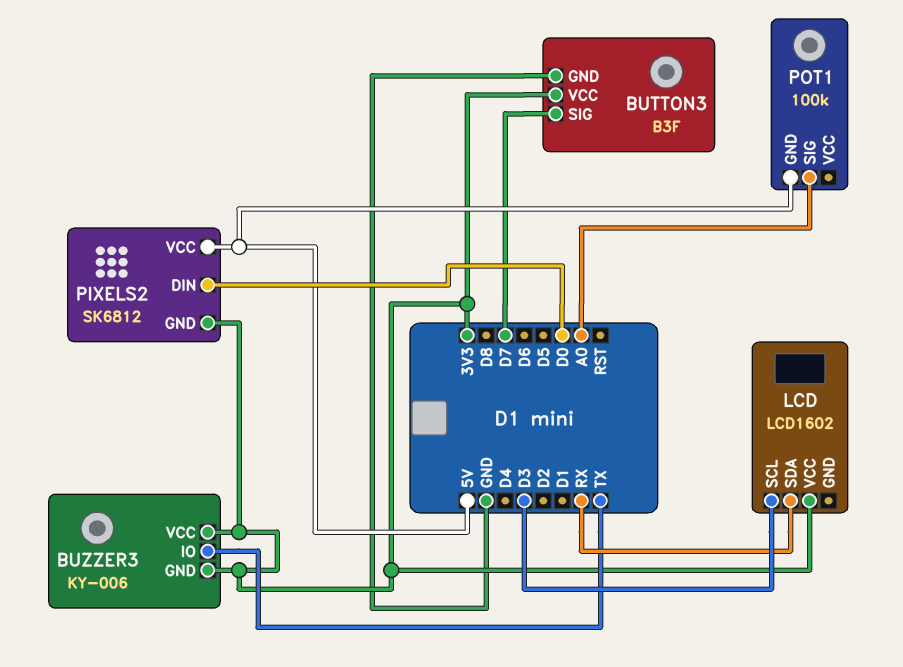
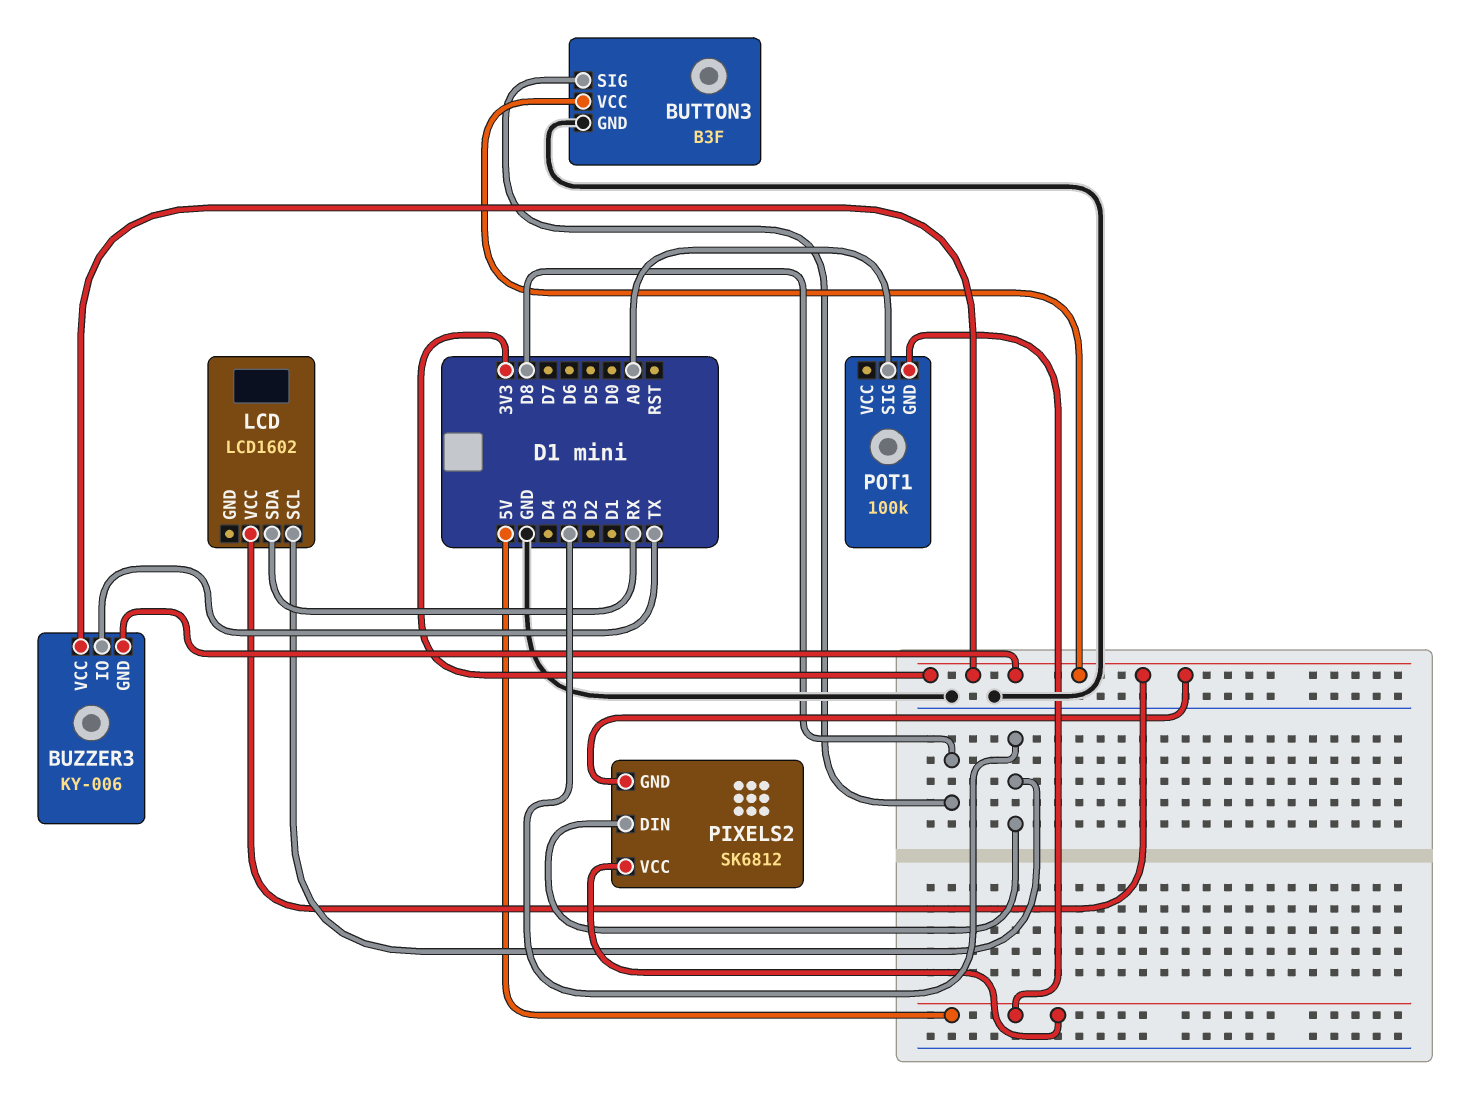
BUTTON3 pin SIG: D7 -> D8
PIXELS2 pin DIN: D0 -> D3

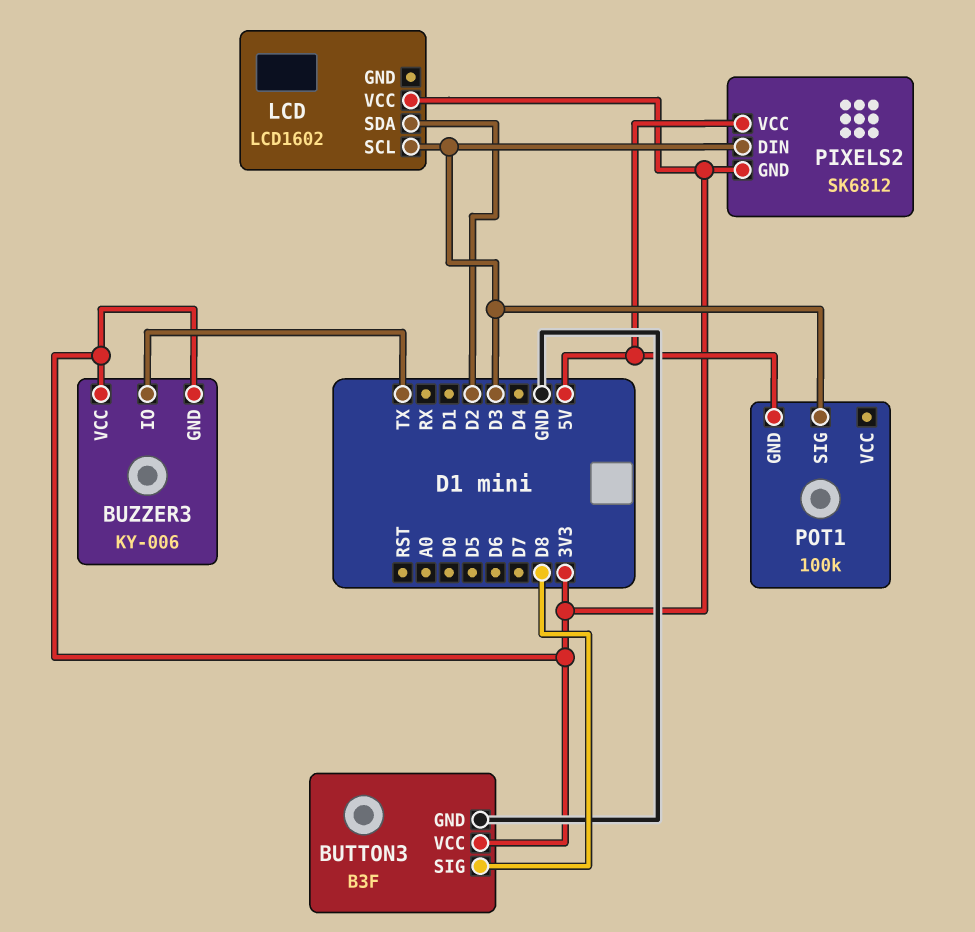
LCD pin SDA: RX -> D2
POT1 pin SIG: A0 -> D3

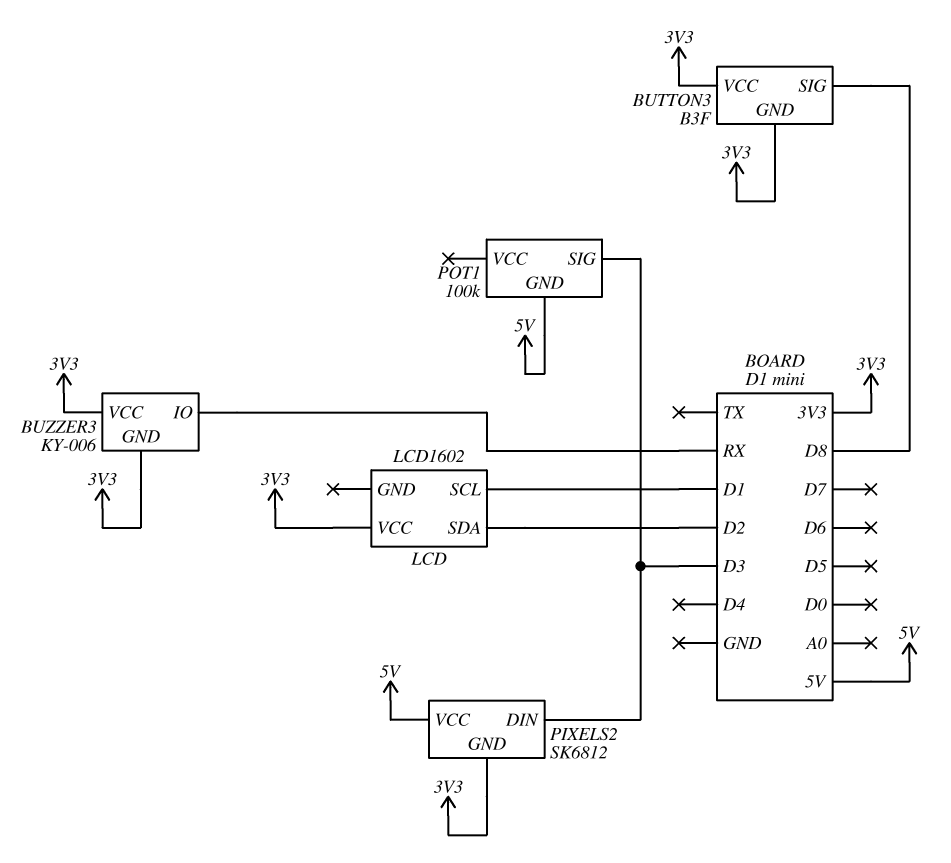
BUTTON3 pin GND: GND -> 3V3
BUZZER3 pin IO: TX -> RX
LCD pin SCL: D3 -> D1

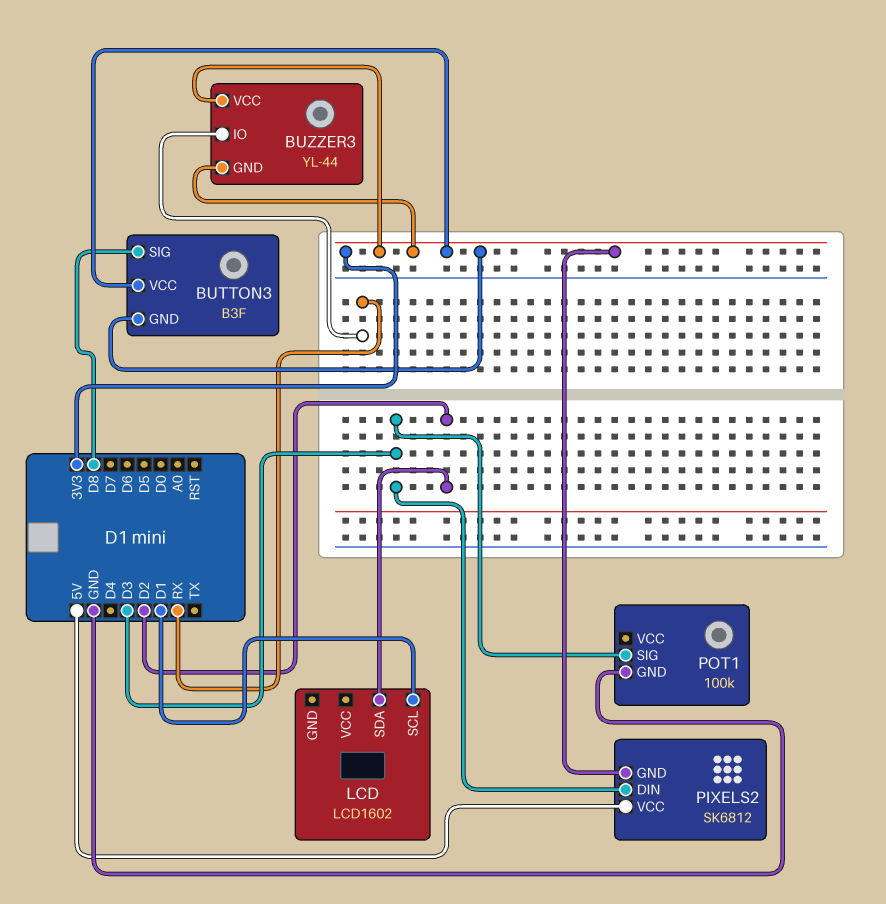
BUZZER3: KY-006 -> YL-44
LCD pin VCC: 3V3 -> none
POT1 pin GND: 5V -> GND

